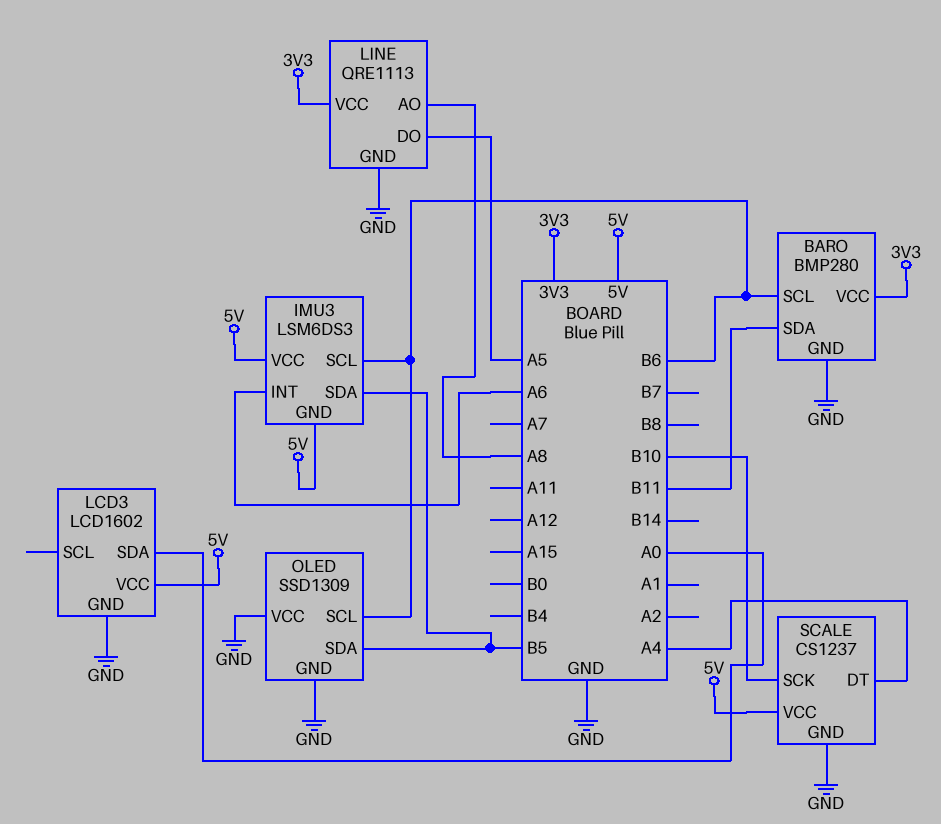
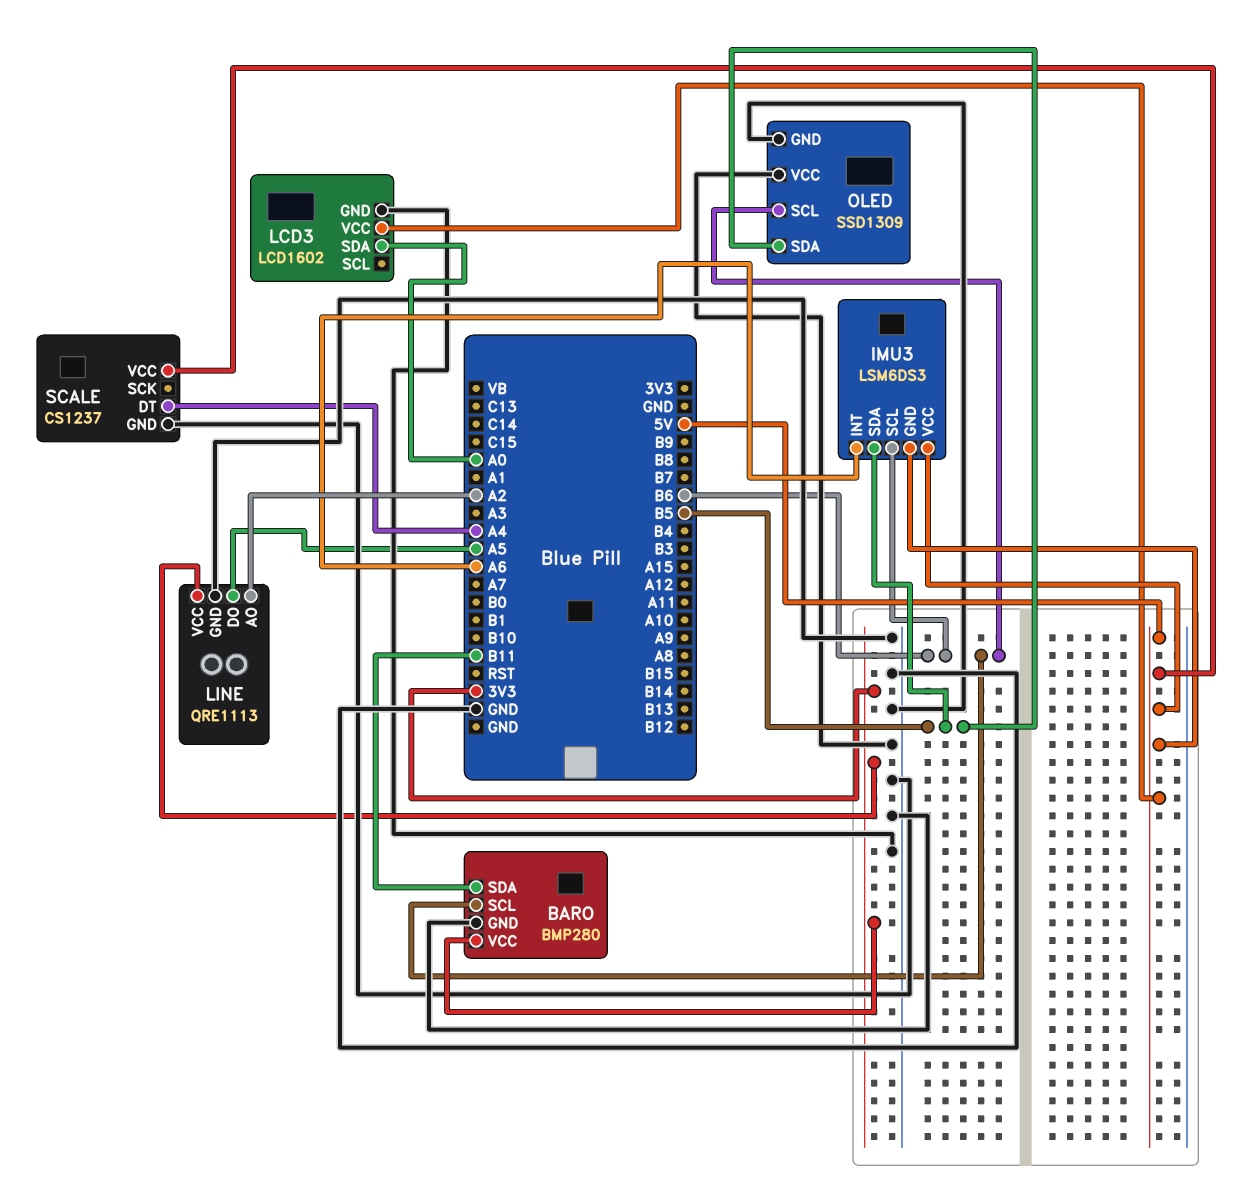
LINE pin AO: A8 -> A2
SCALE pin SCK: B10 -> none

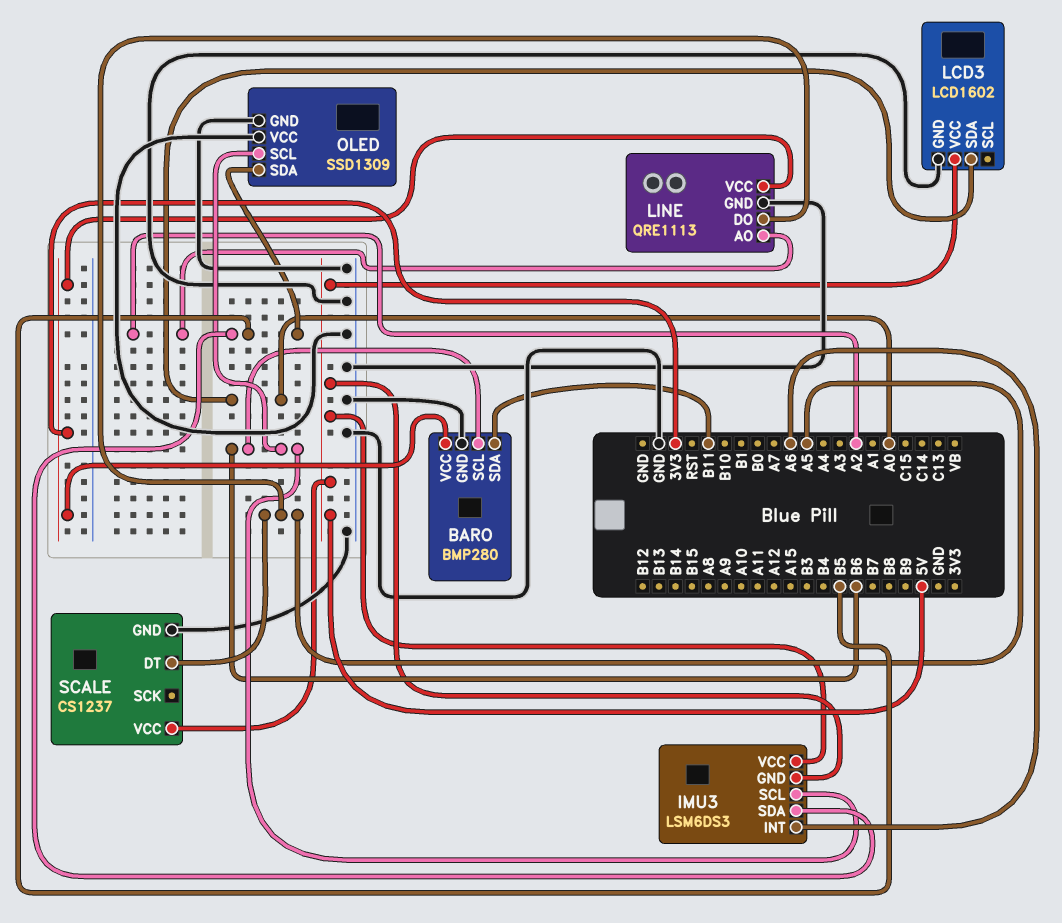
SCALE pin DT: A4 -> A5

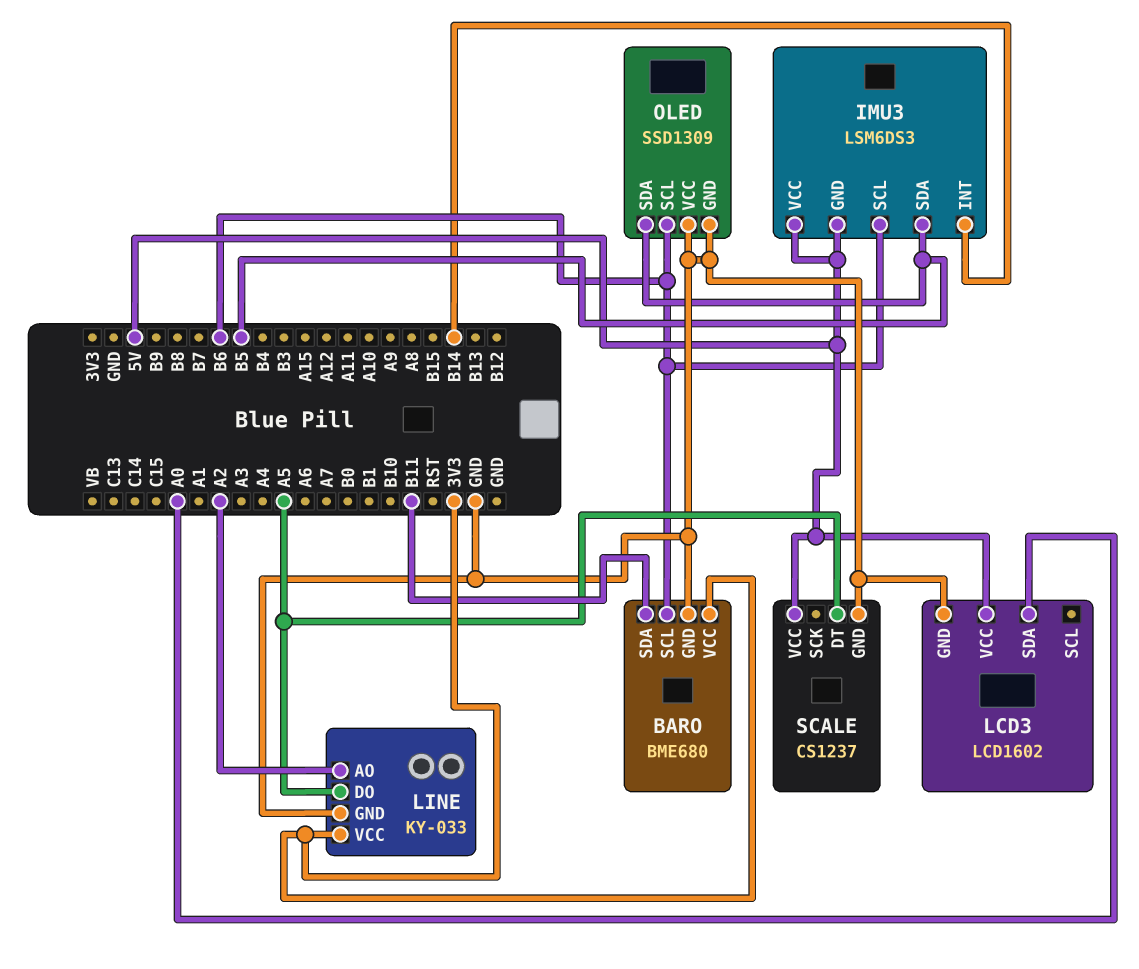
BARO: BMP280 -> BME680
IMU3 pin INT: A6 -> B14
LINE: QRE1113 -> KY-033

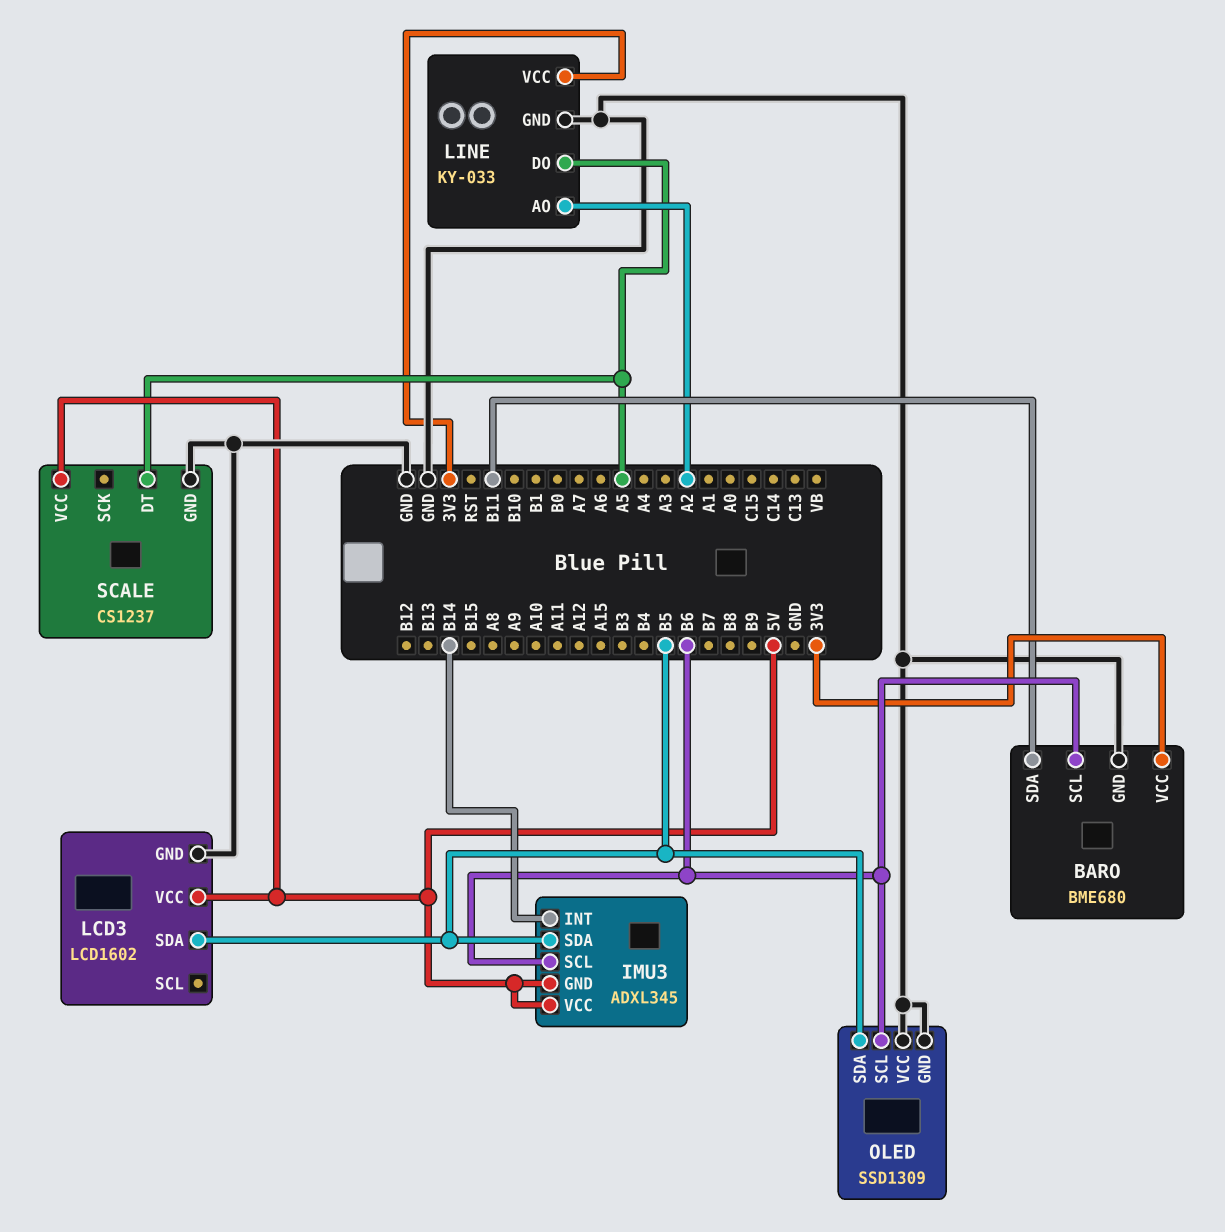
IMU3: LSM6DS3 -> ADXL345
LCD3 pin SDA: A0 -> B5

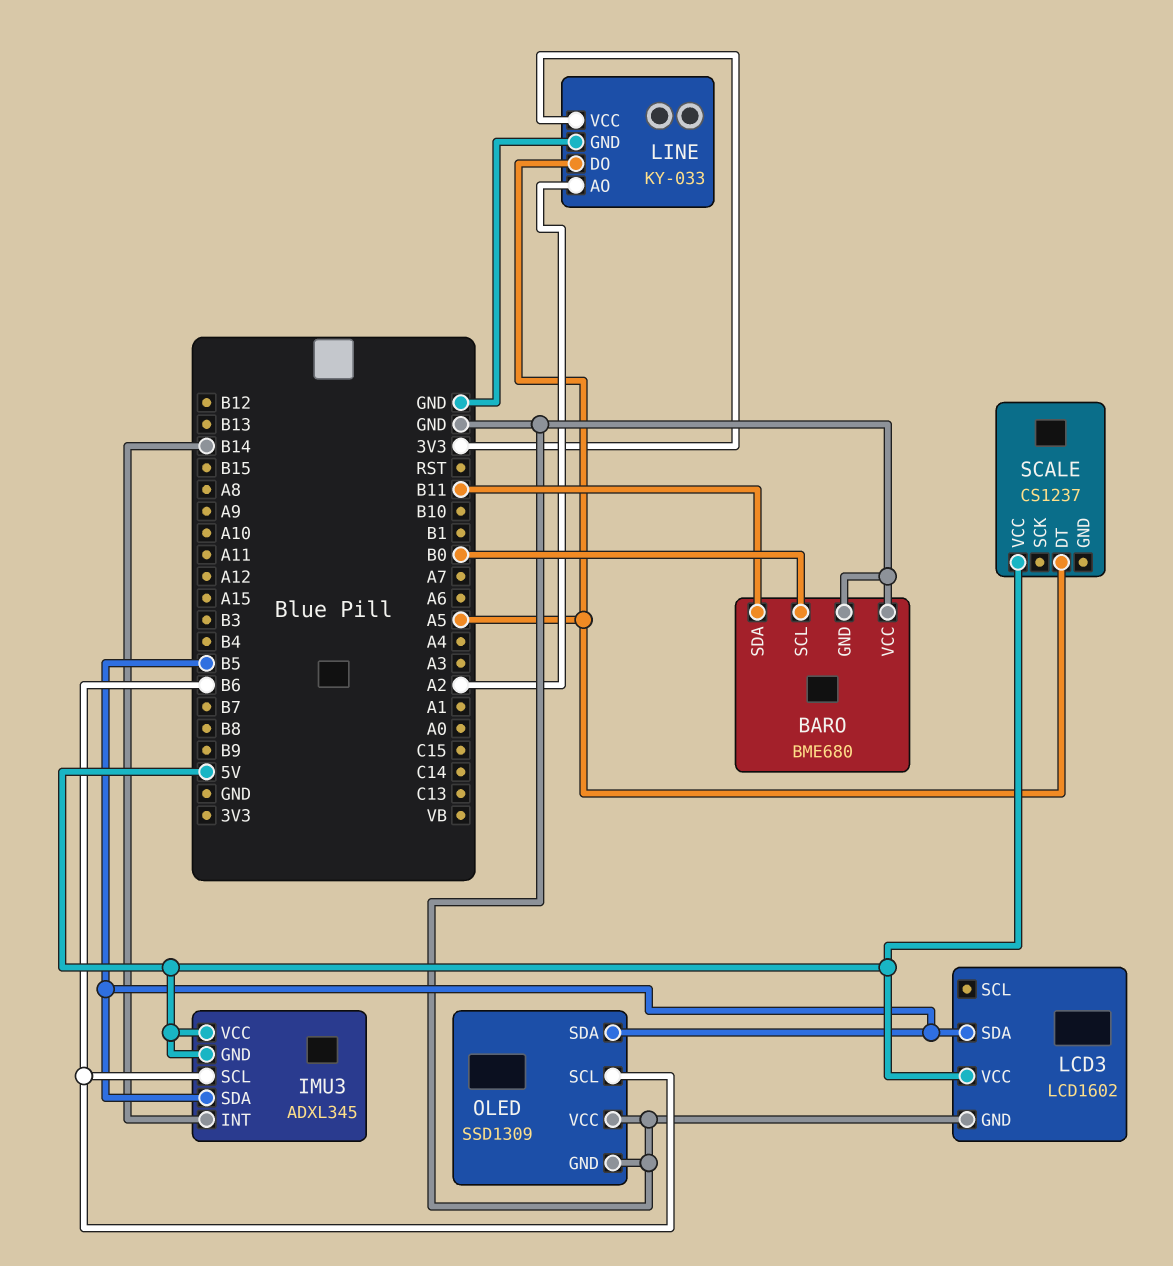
BARO pin SCL: B6 -> B0
BARO pin VCC: 3V3 -> GND
SCALE pin GND: GND -> none

